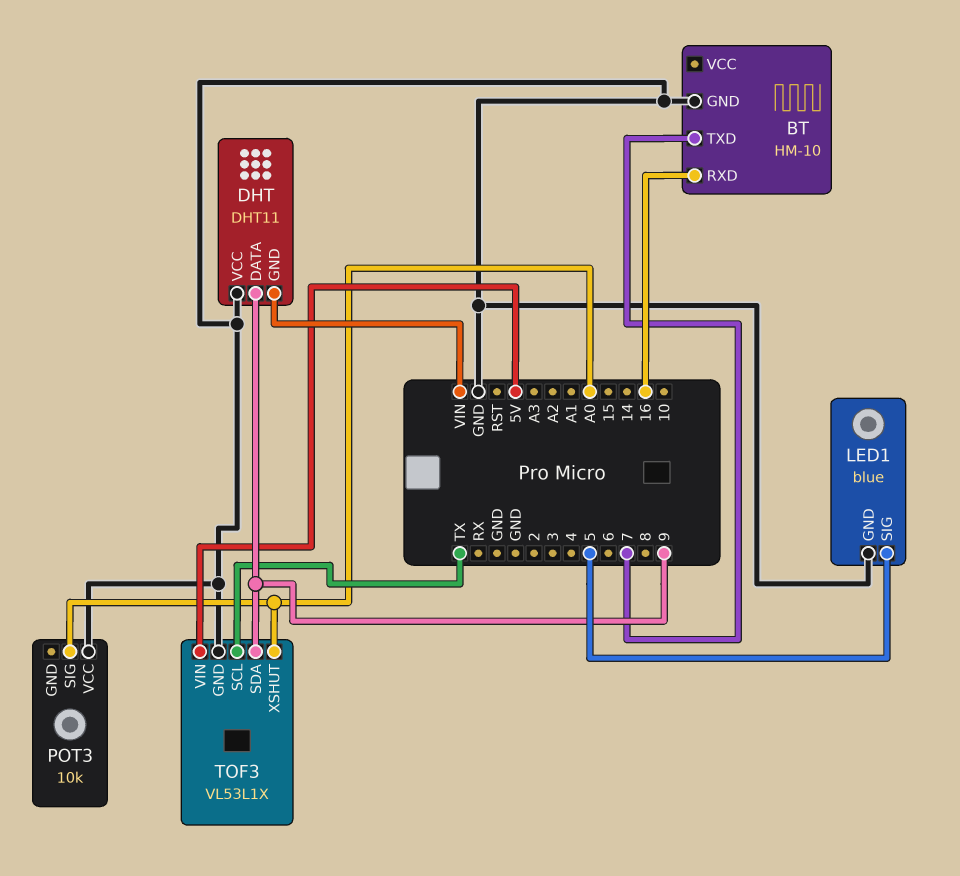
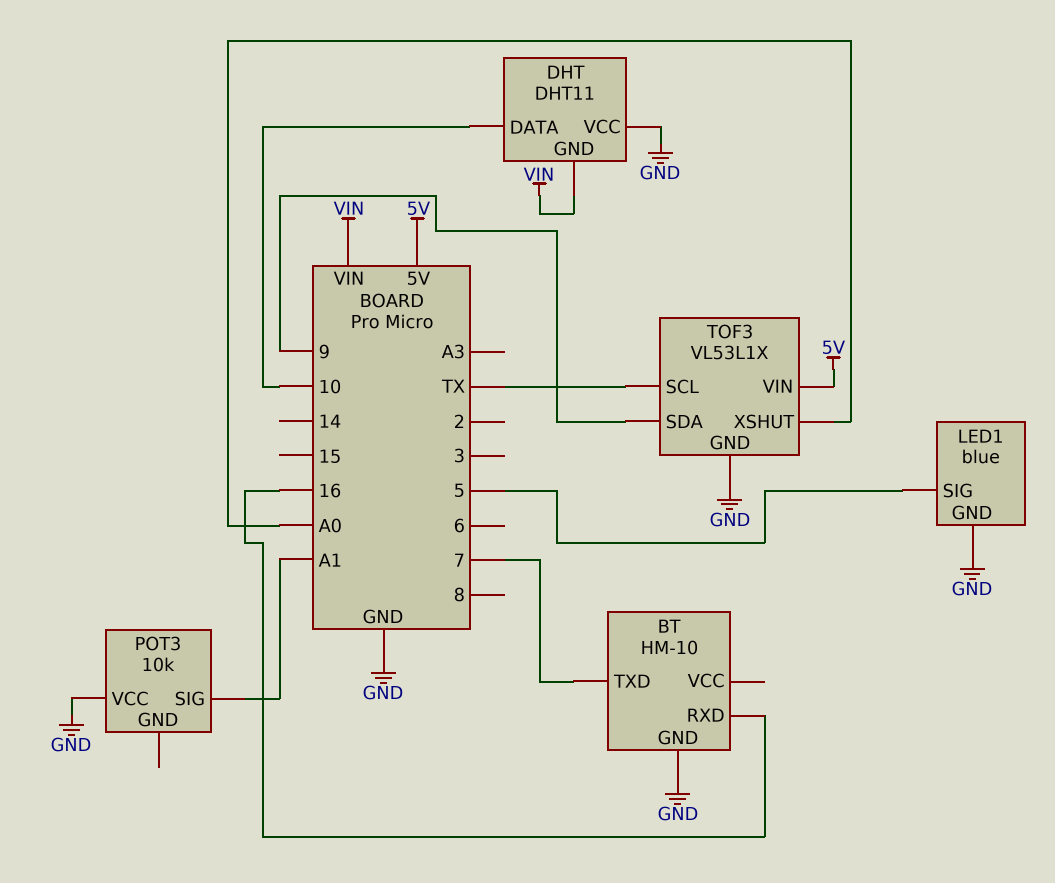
DHT pin DATA: 9 -> 10
POT3 pin SIG: A0 -> A1

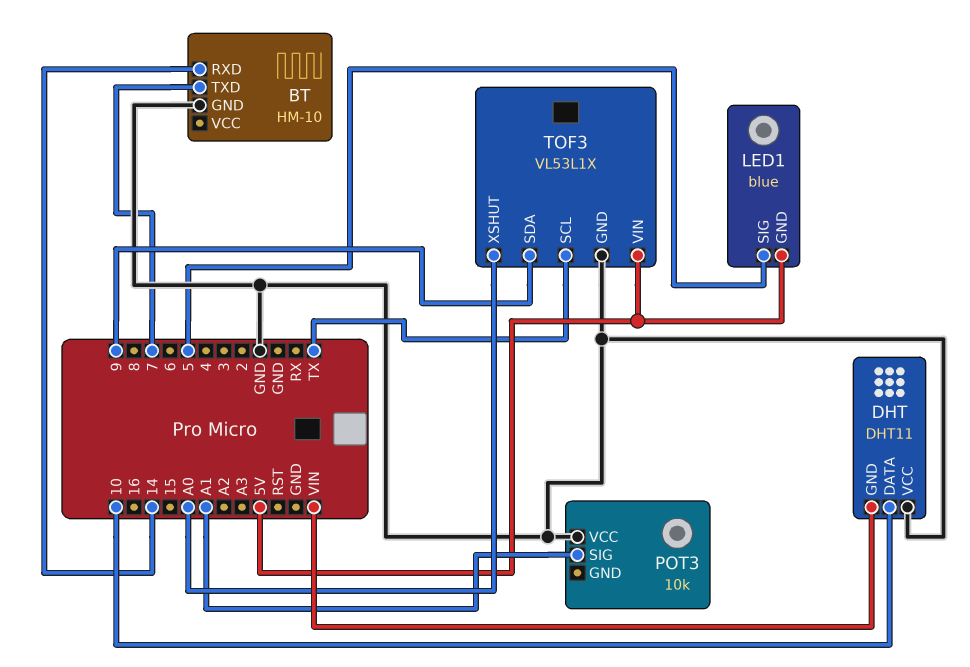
BT pin RXD: 16 -> 14
LED1 pin GND: GND -> 5V

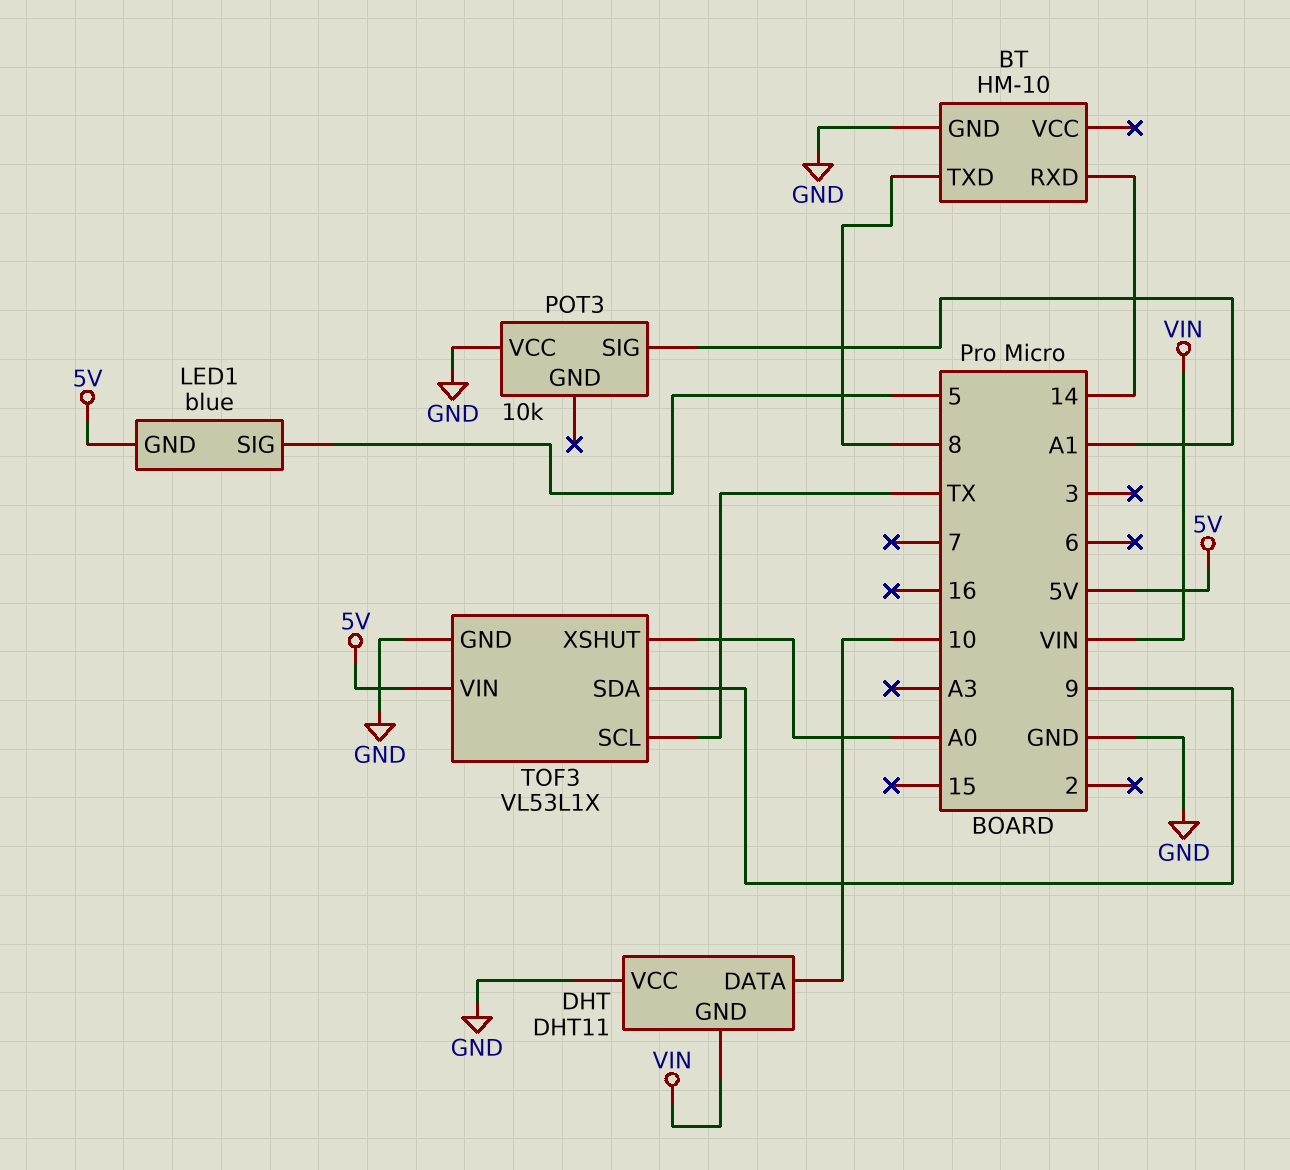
BT pin TXD: 7 -> 8

